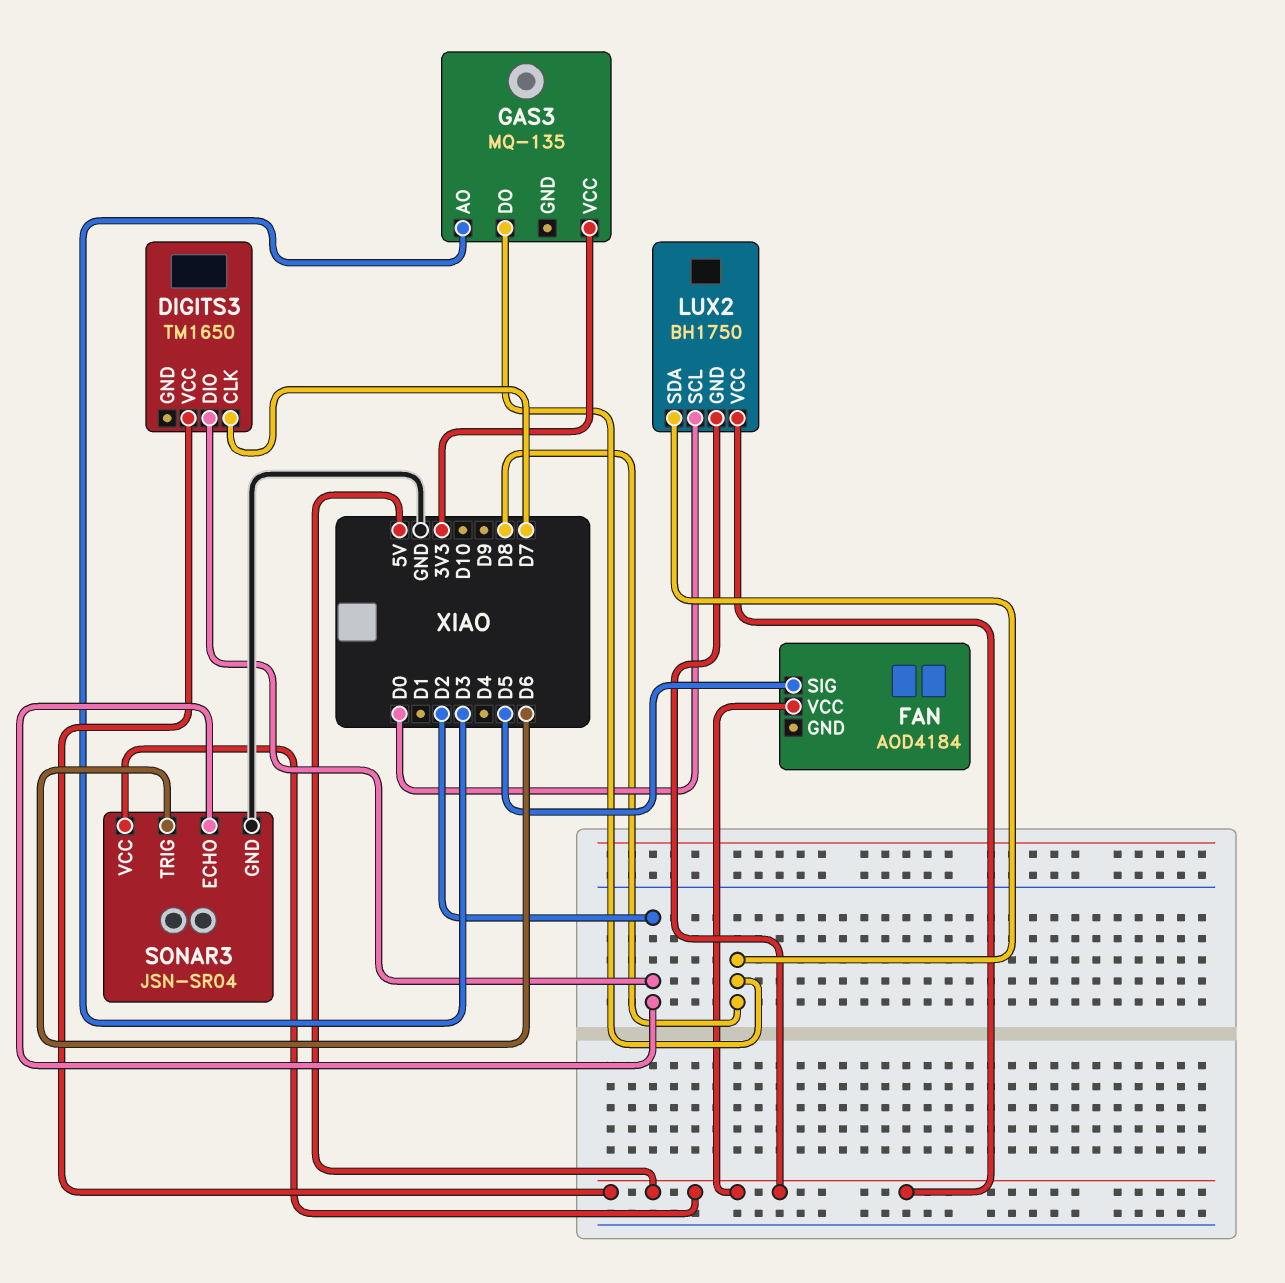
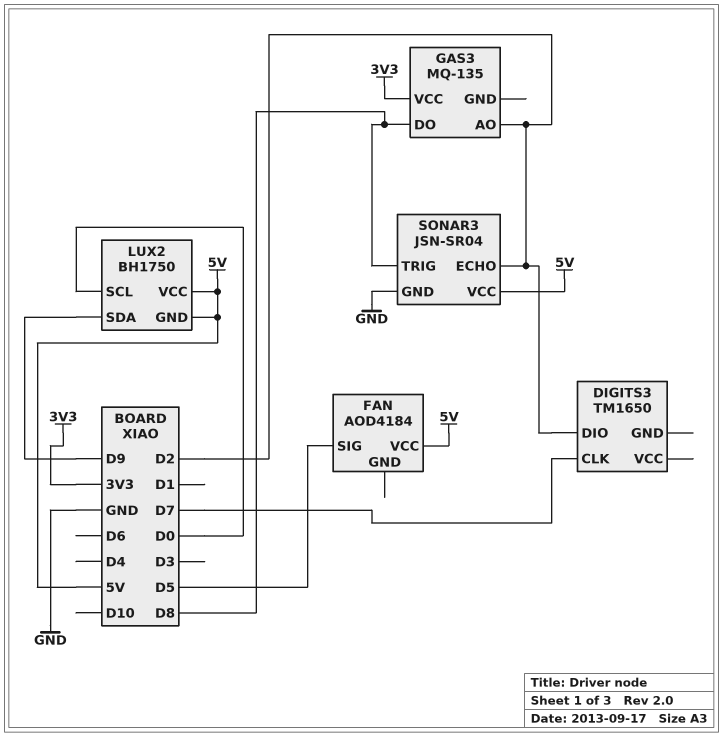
DIGITS3 pin VCC: 5V -> none
GAS3 pin AO: D3 -> D2
LUX2 pin SDA: D8 -> D9
SONAR3 pin TRIG: D6 -> D8

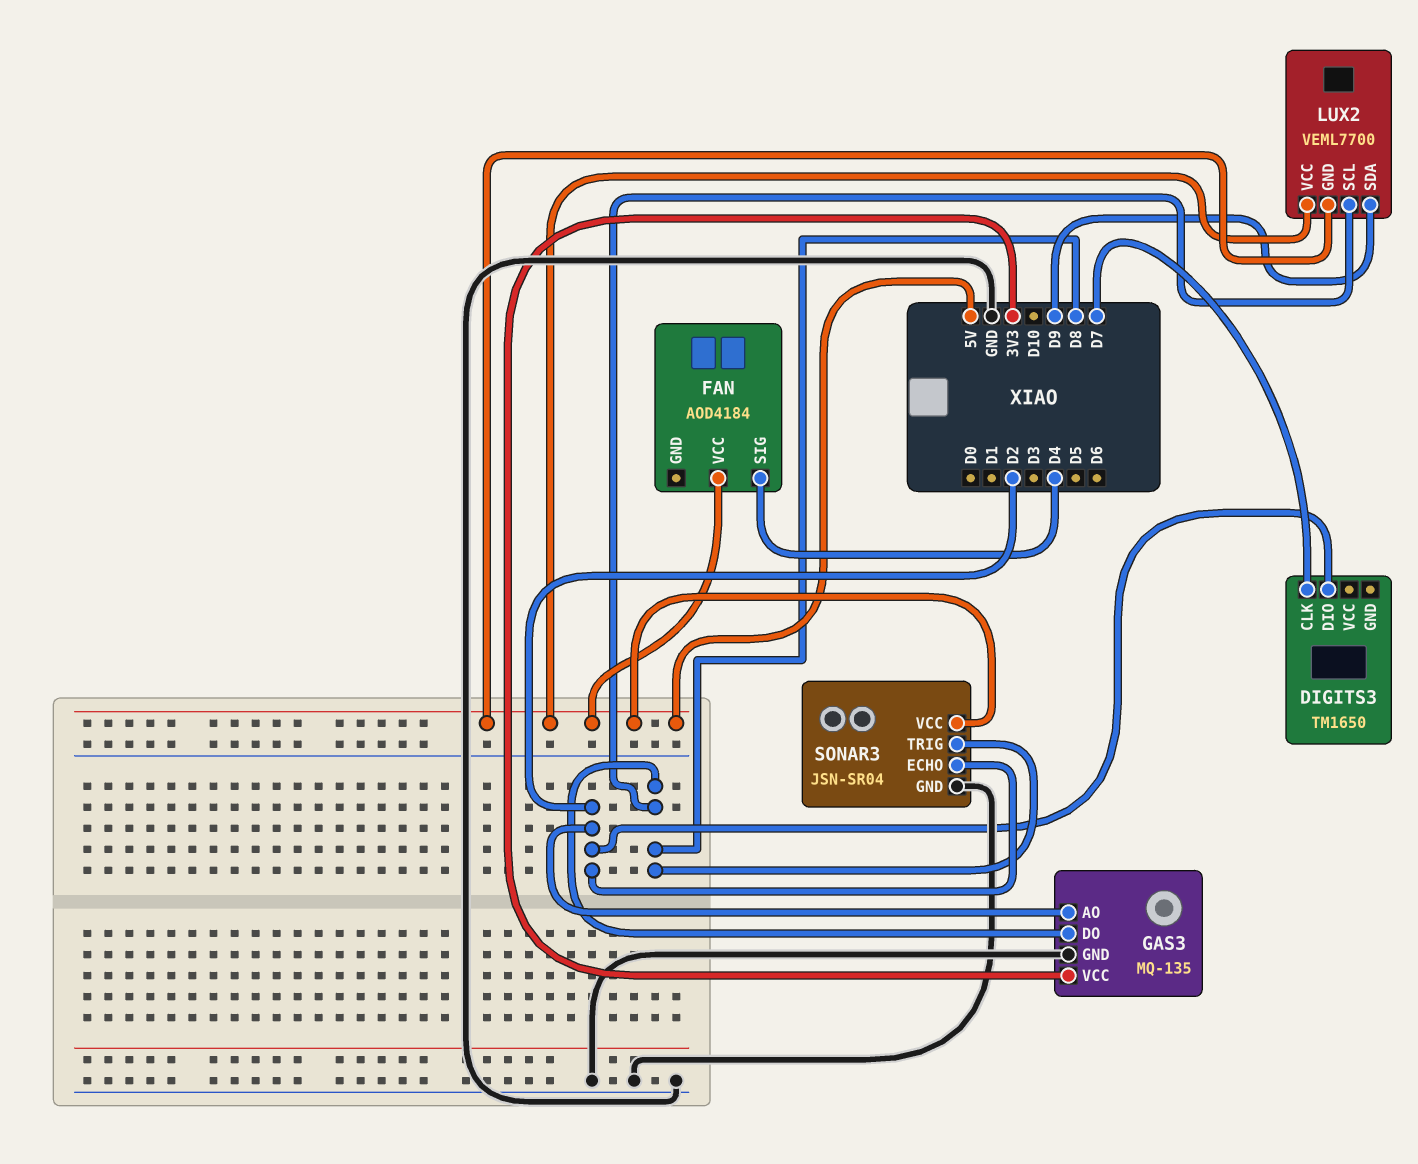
FAN pin SIG: D5 -> D4
GAS3 pin GND: none -> GND
LUX2: BH1750 -> VEML7700
LUX2 pin SCL: D0 -> D8

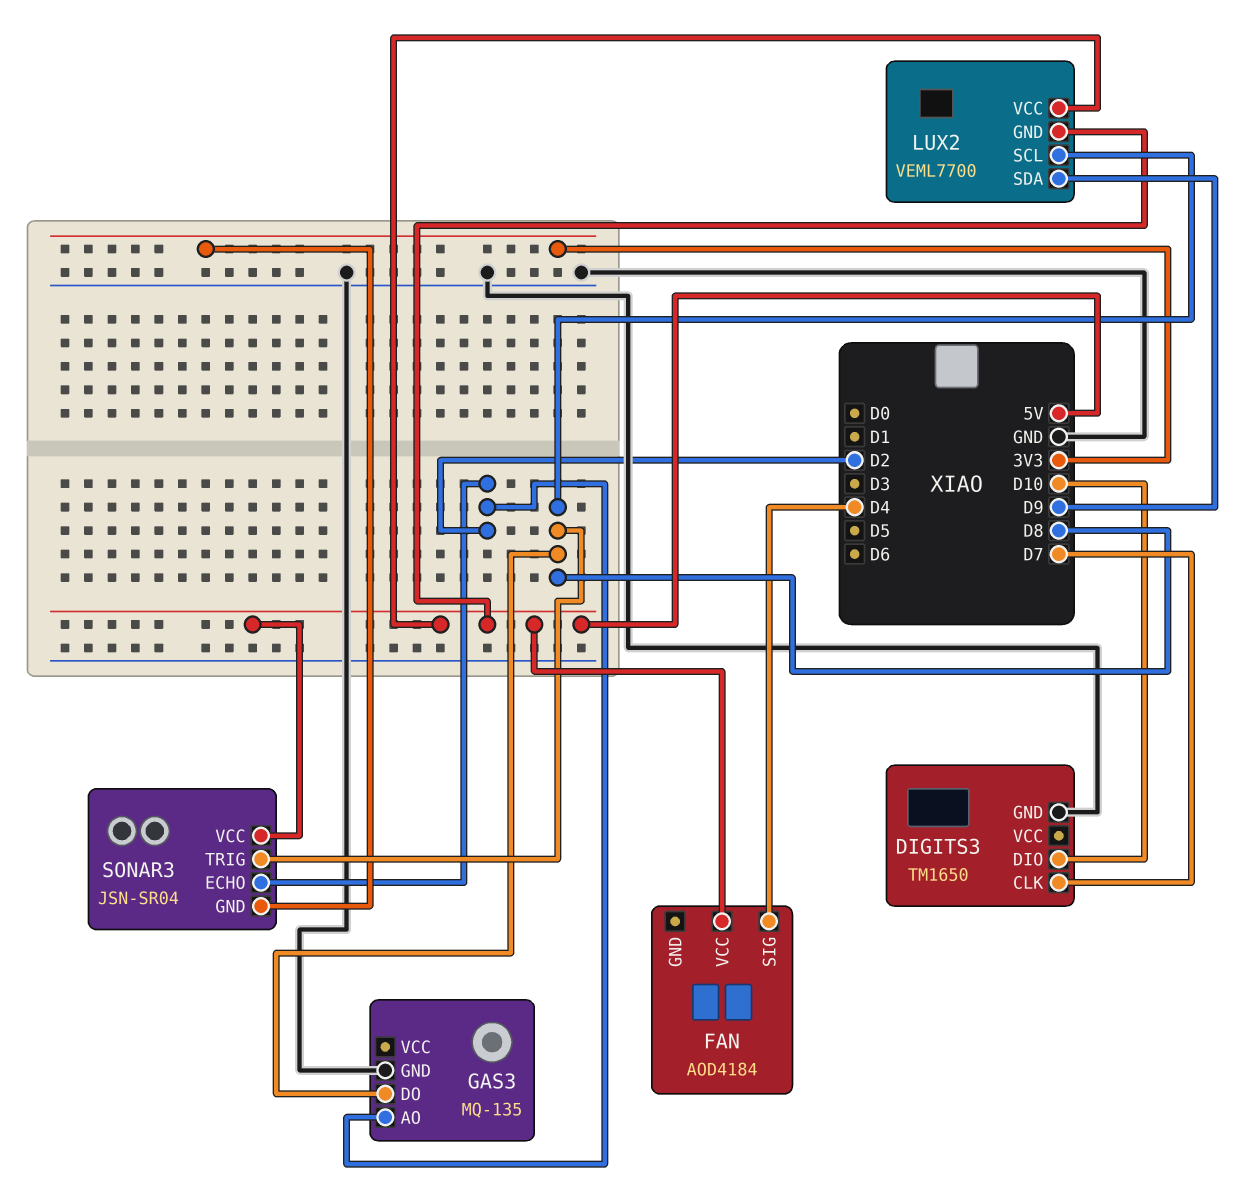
DIGITS3 pin DIO: D2 -> D10
DIGITS3 pin GND: none -> GND
GAS3 pin VCC: 3V3 -> none
SONAR3 pin GND: GND -> 3V3

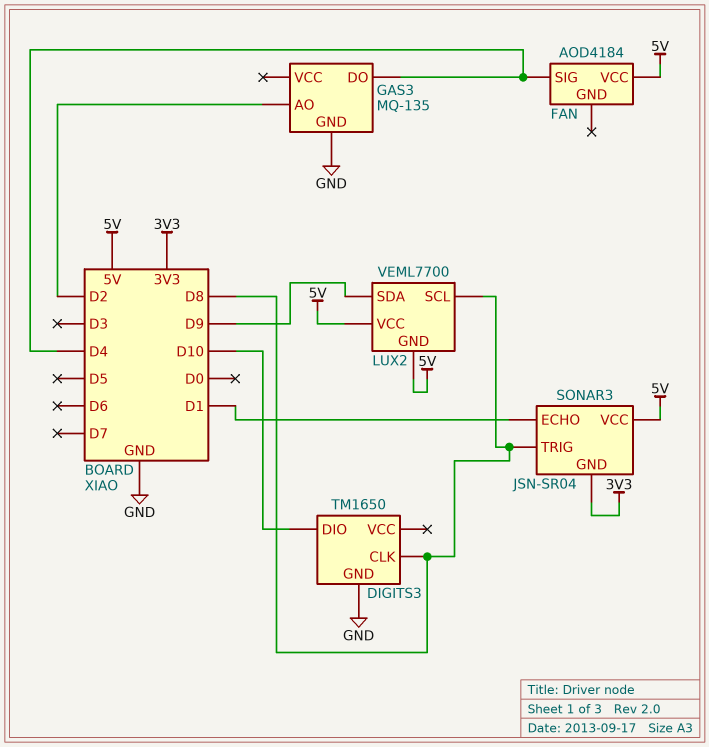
DIGITS3 pin CLK: D7 -> D8
GAS3 pin DO: D8 -> D4
SONAR3 pin ECHO: D2 -> D1

